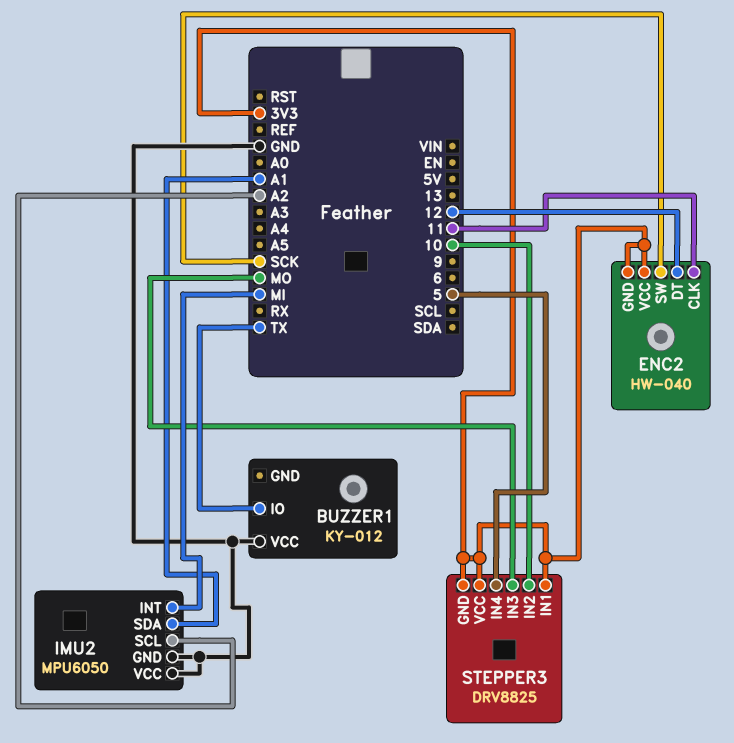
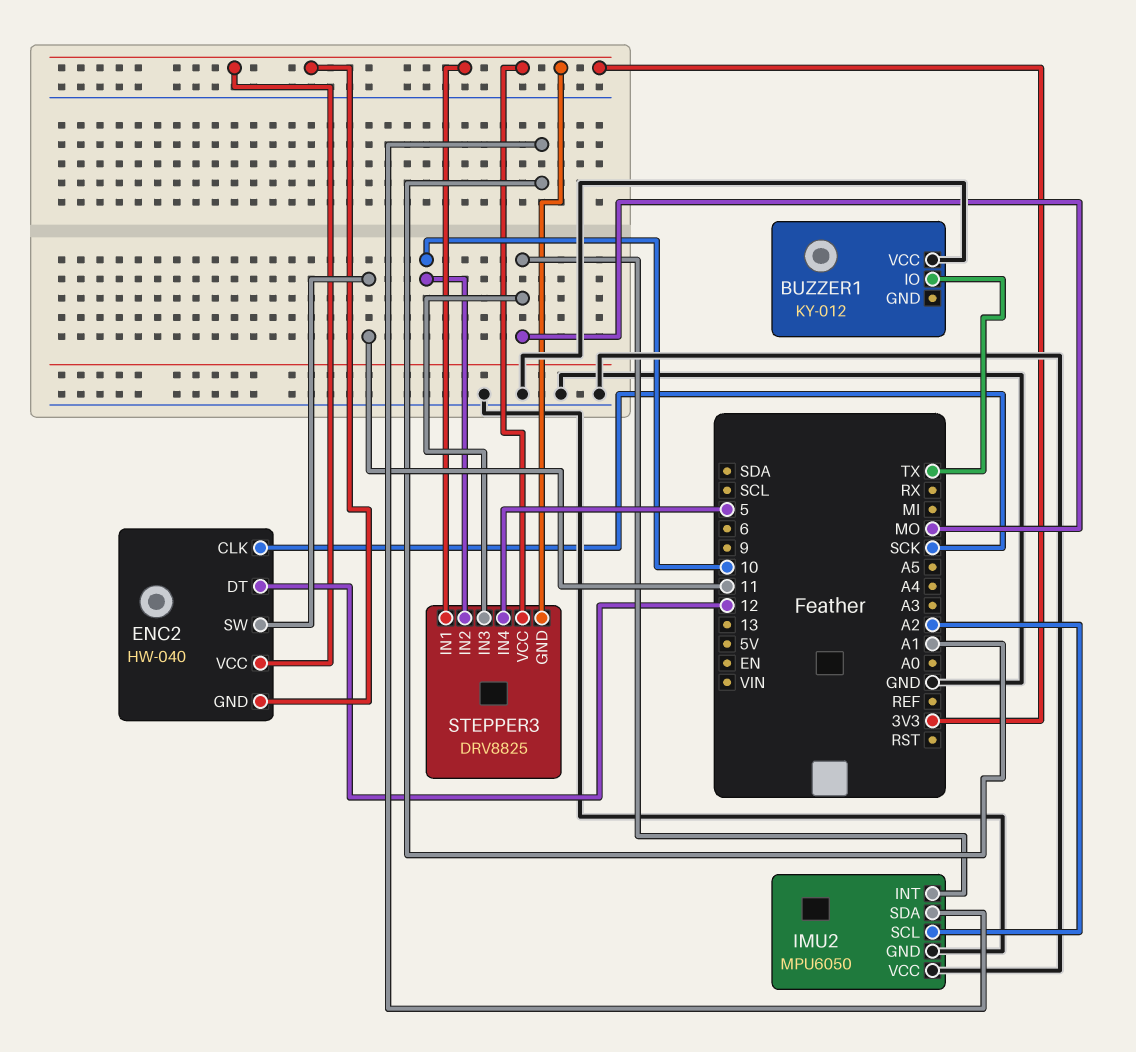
ENC2 pin CLK: 11 -> SCK
ENC2 pin SW: SCK -> 11
IMU2 pin INT: MI -> MO

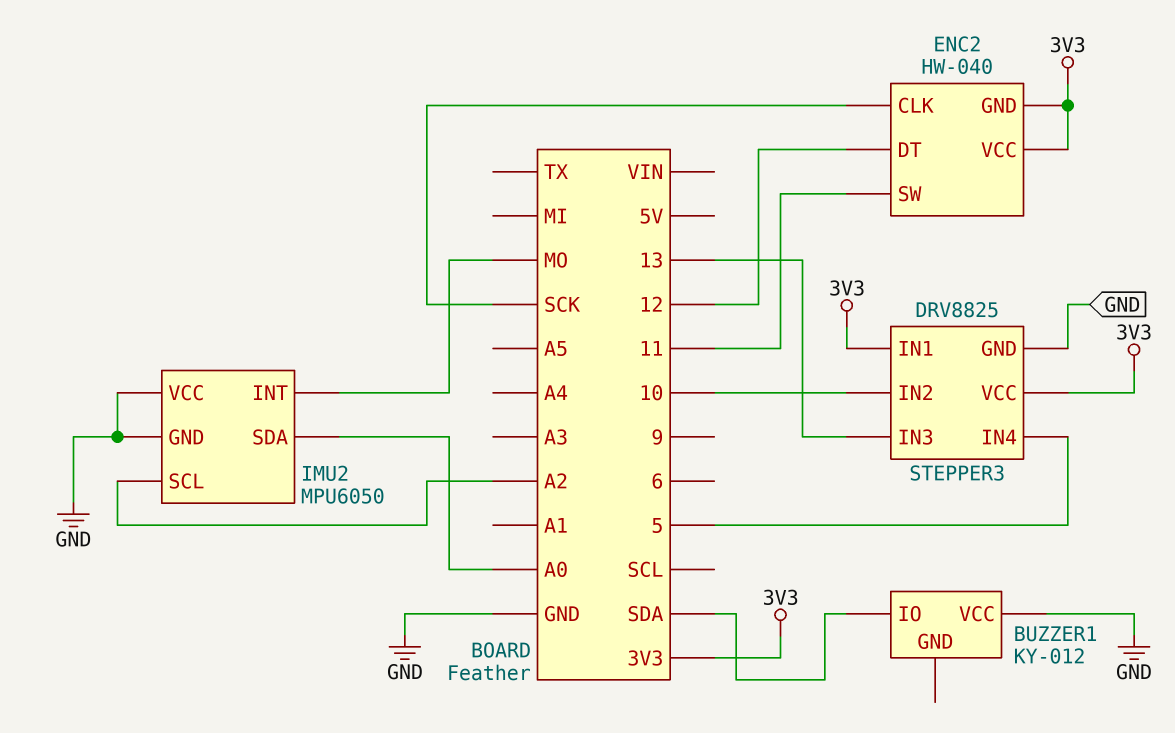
BUZZER1 pin IO: TX -> SDA
IMU2 pin SDA: A1 -> A0
STEPPER3 pin GND: 3V3 -> GND
STEPPER3 pin IN3: MO -> 13

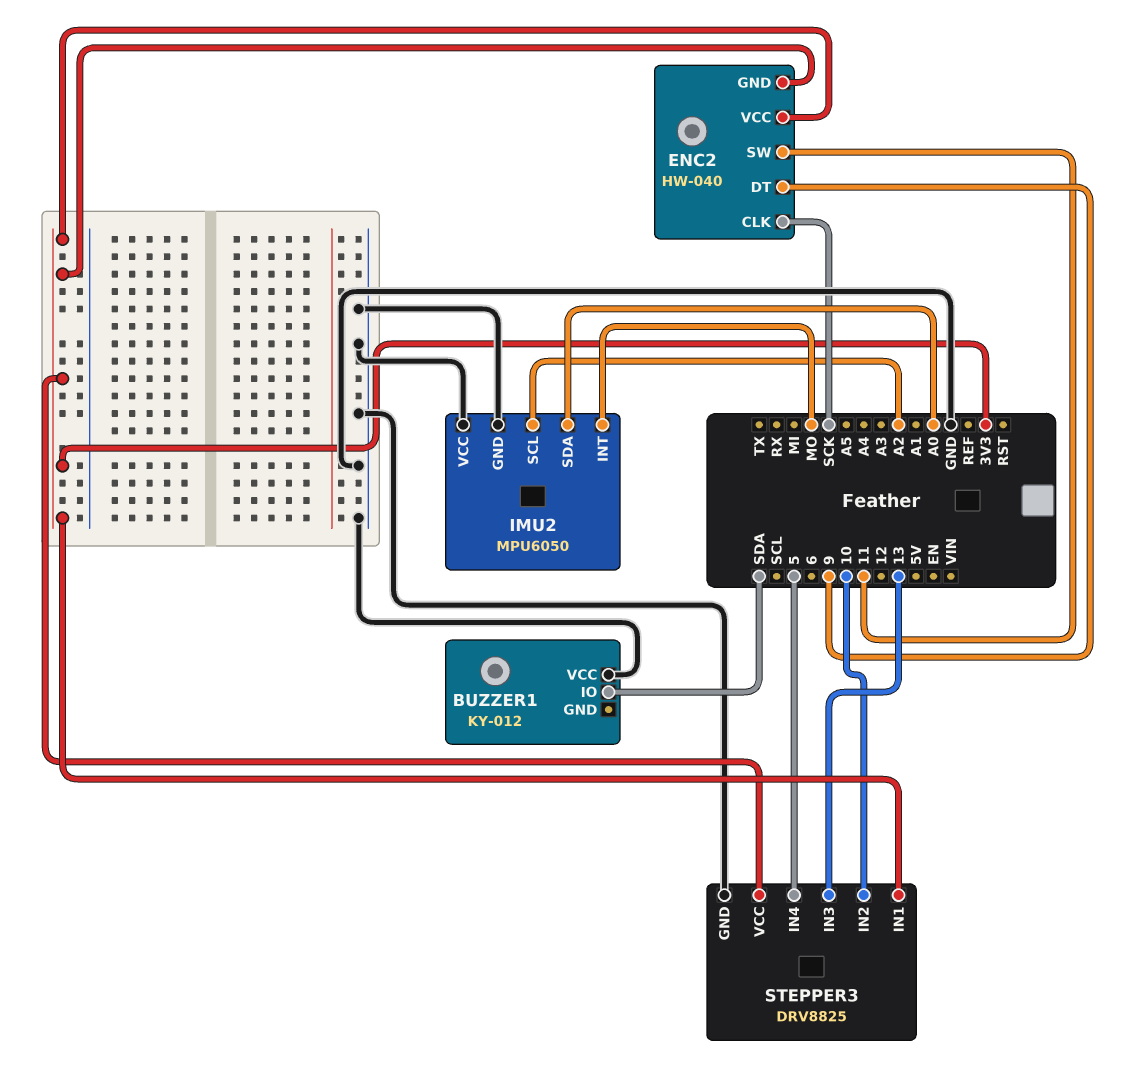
ENC2 pin DT: 12 -> 9

